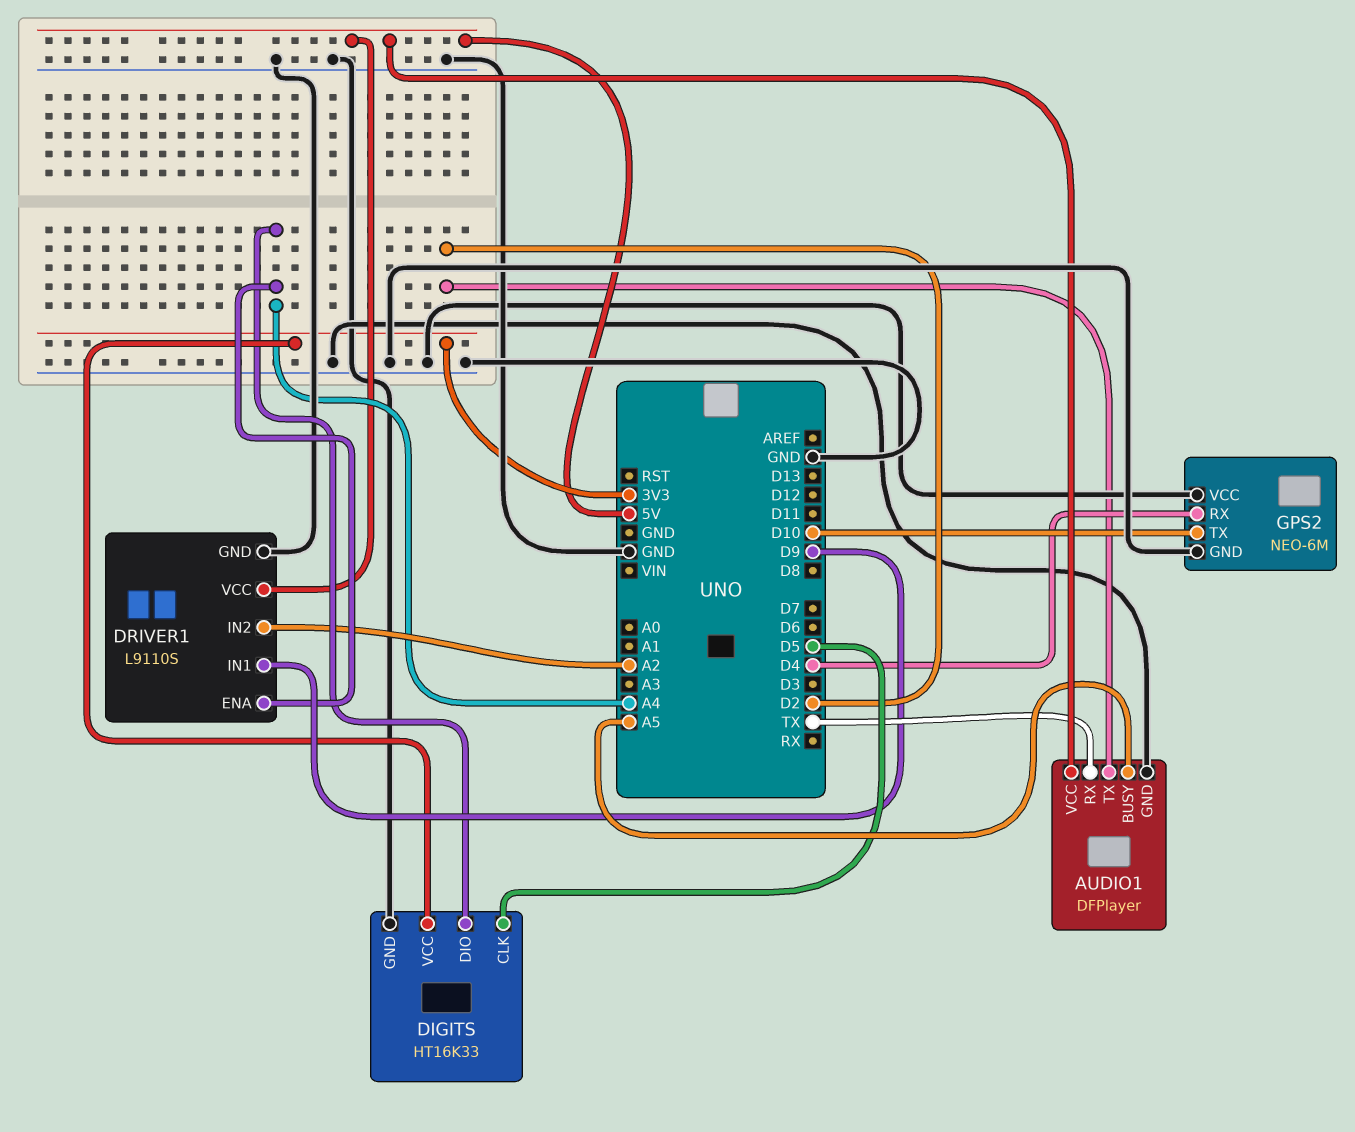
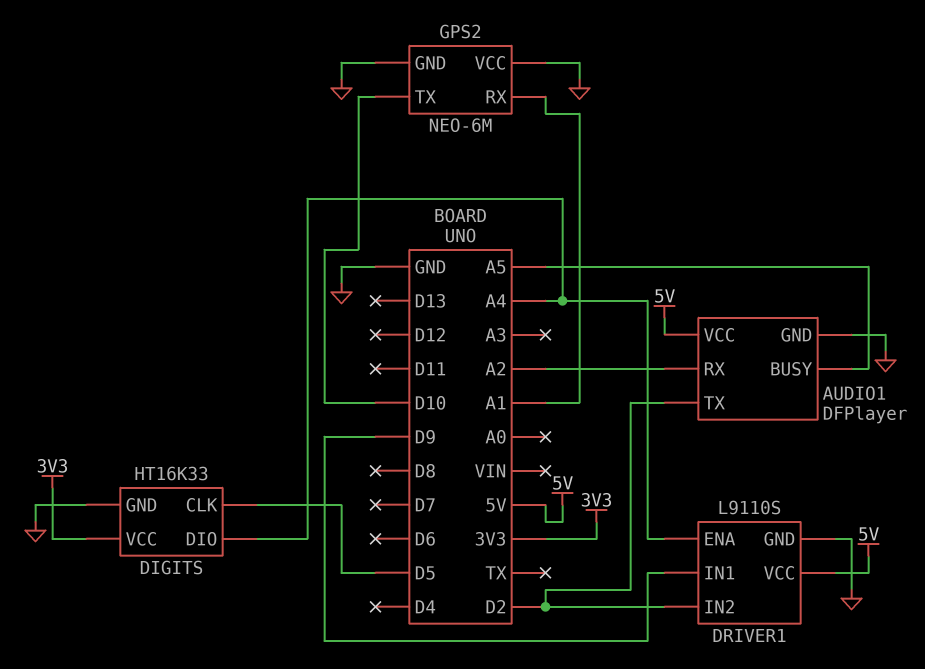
AUDIO1 pin RX: TX -> A2
DRIVER1 pin IN2: A2 -> D2
GPS2 pin RX: D4 -> A1

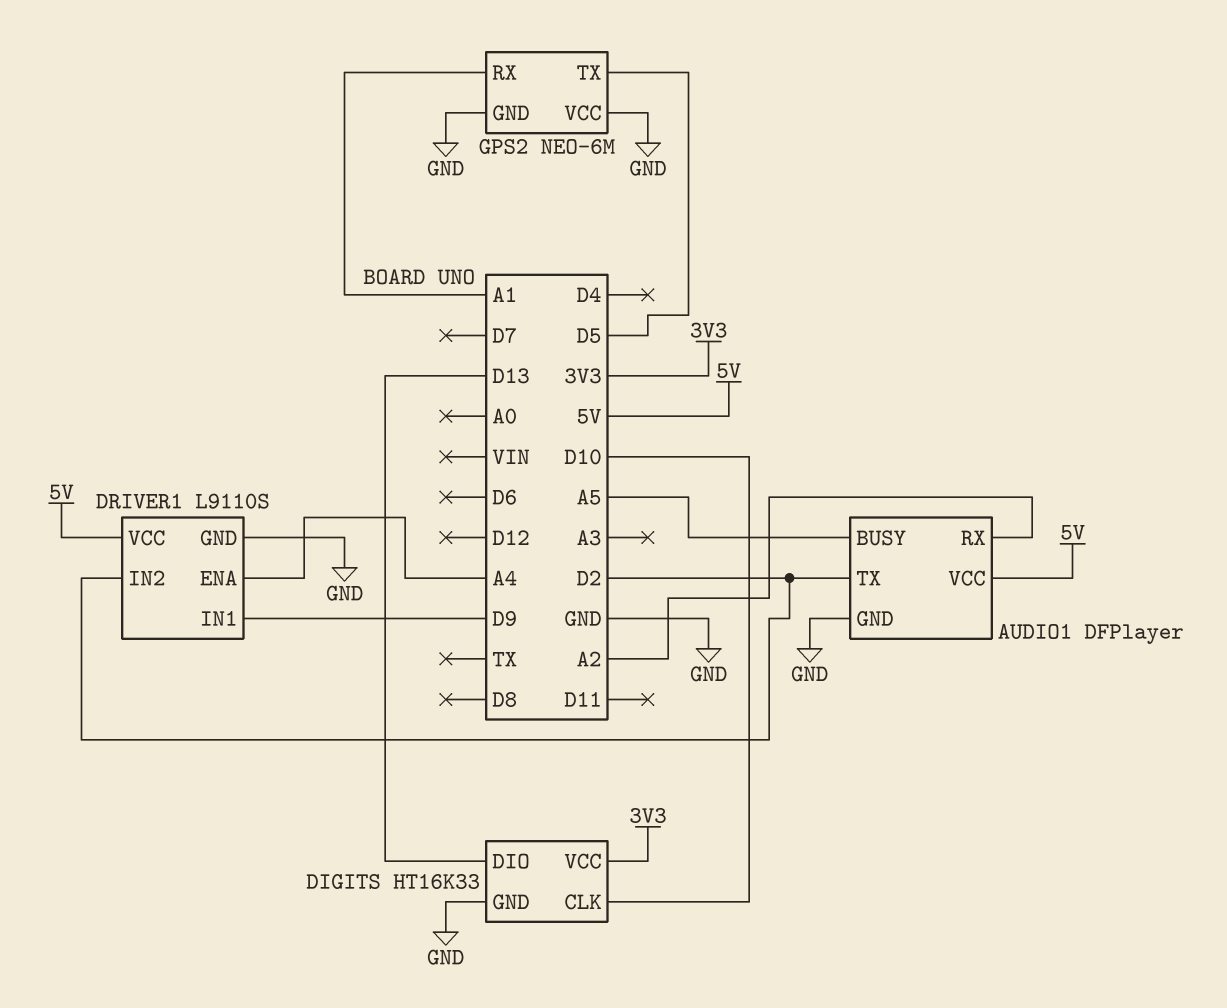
DIGITS pin CLK: D5 -> D10
DIGITS pin DIO: A4 -> D13
GPS2 pin TX: D10 -> D5

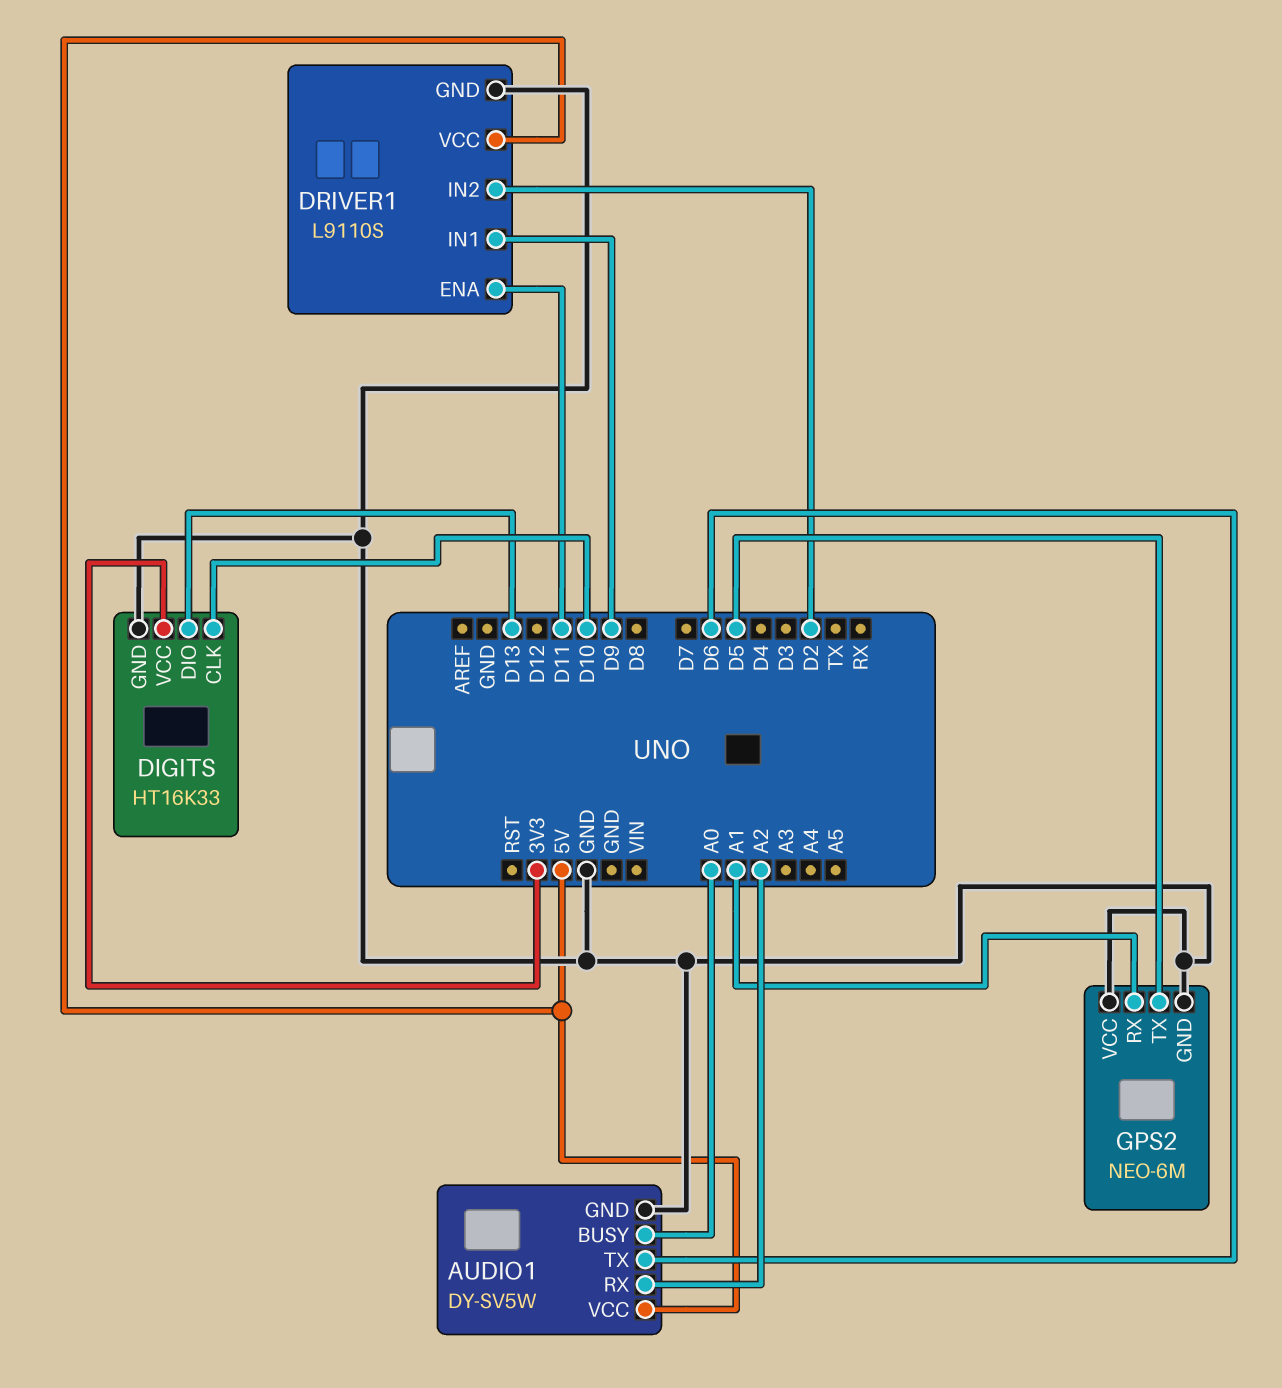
AUDIO1: DFPlayer -> DY-SV5W
AUDIO1 pin BUSY: A5 -> A0
AUDIO1 pin TX: D2 -> D6
DRIVER1 pin ENA: A4 -> D11

